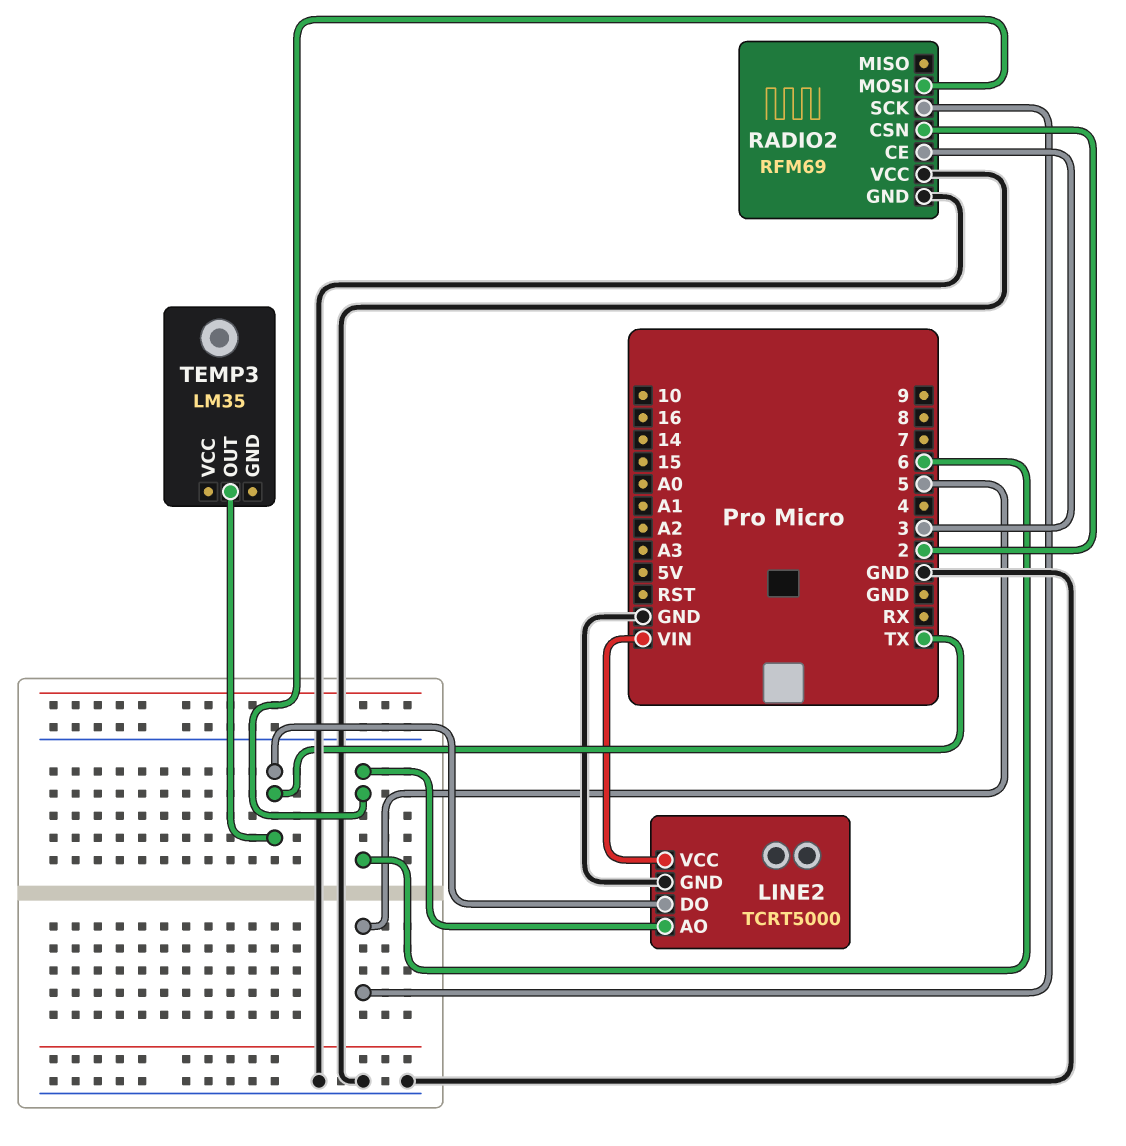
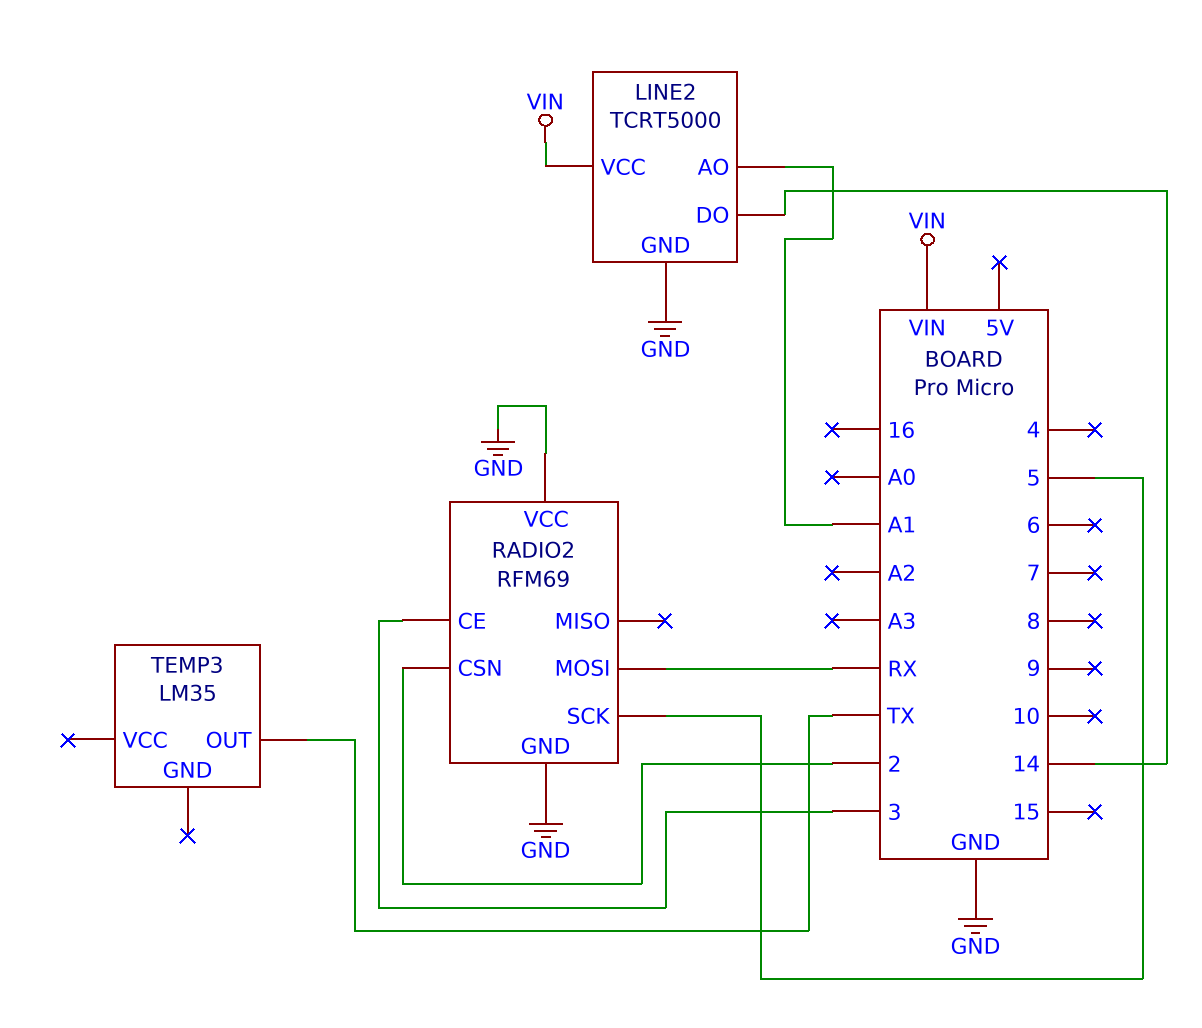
LINE2 pin AO: 6 -> A1
LINE2 pin DO: TX -> 14
RADIO2 pin MOSI: 6 -> RX

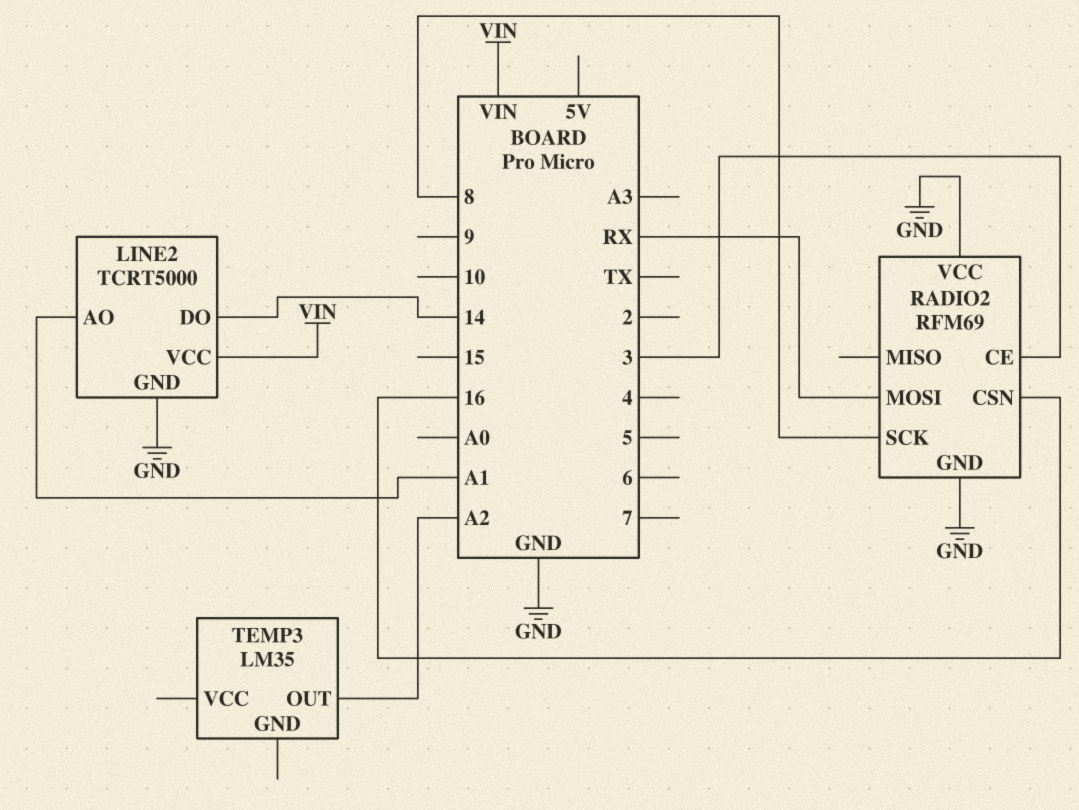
RADIO2 pin CSN: 2 -> 16
RADIO2 pin SCK: 5 -> 8
TEMP3 pin OUT: TX -> A2

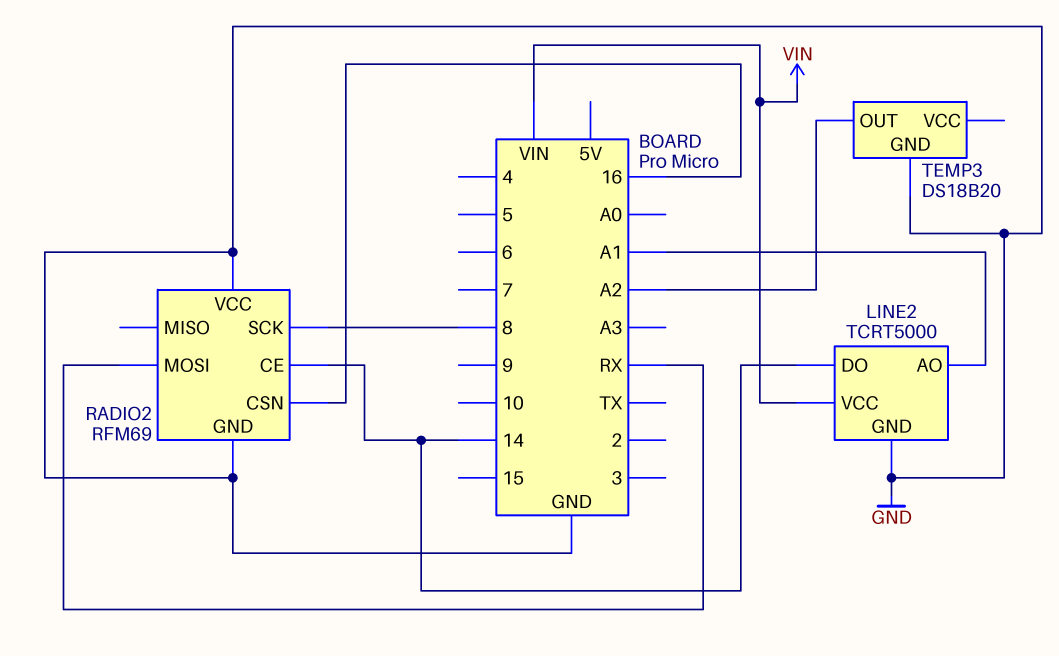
RADIO2 pin CE: 3 -> 14
TEMP3: LM35 -> DS18B20
TEMP3 pin GND: none -> GND

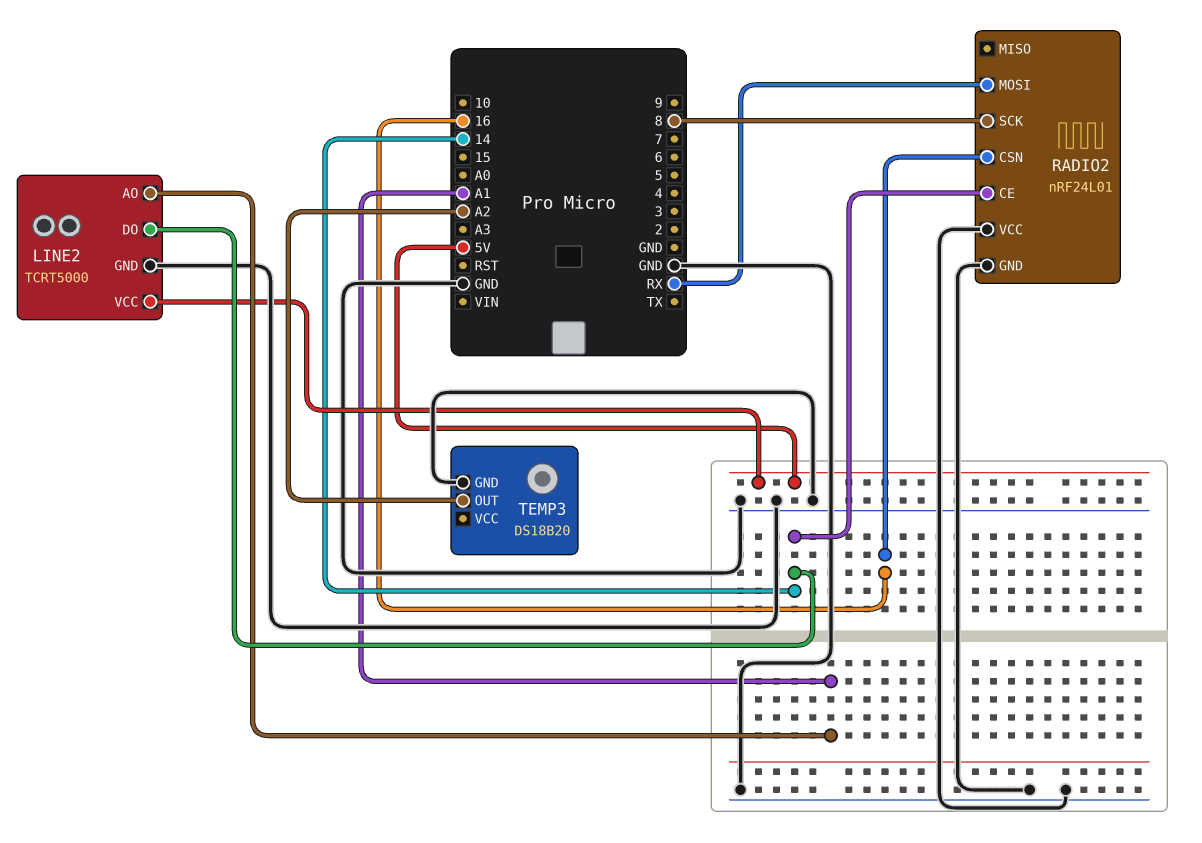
LINE2 pin VCC: VIN -> 5V
RADIO2: RFM69 -> nRF24L01

